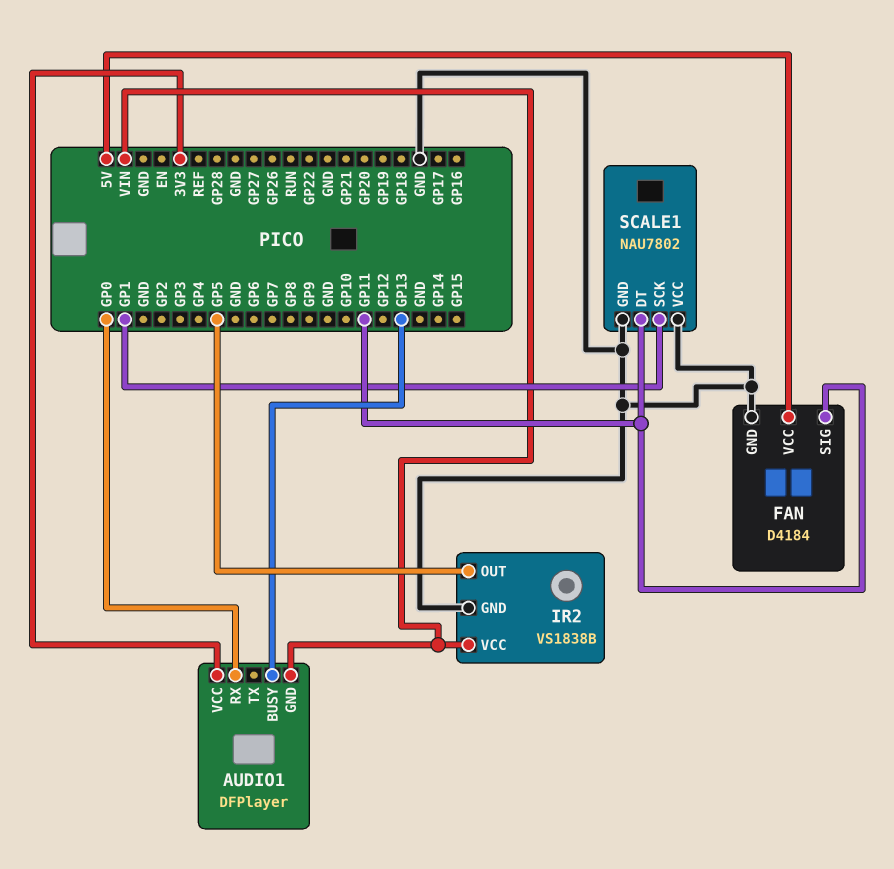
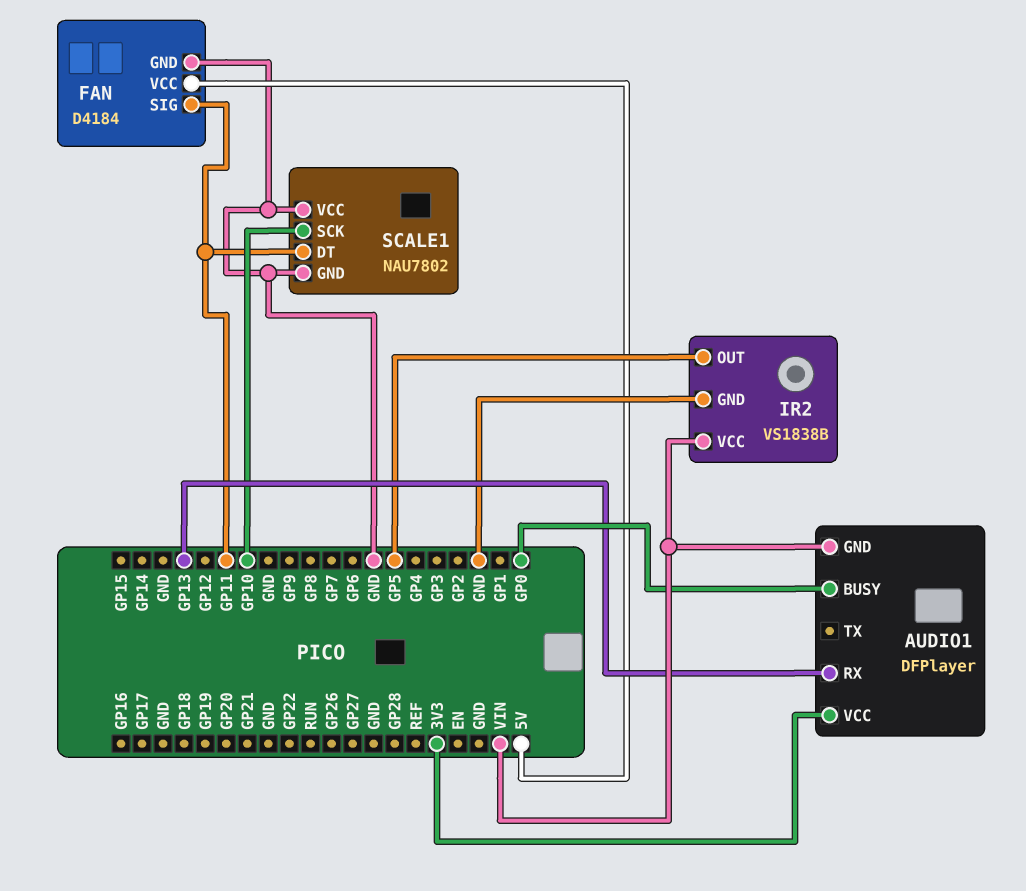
AUDIO1 pin BUSY: GP13 -> GP0
AUDIO1 pin RX: GP0 -> GP13
SCALE1 pin SCK: GP1 -> GP10

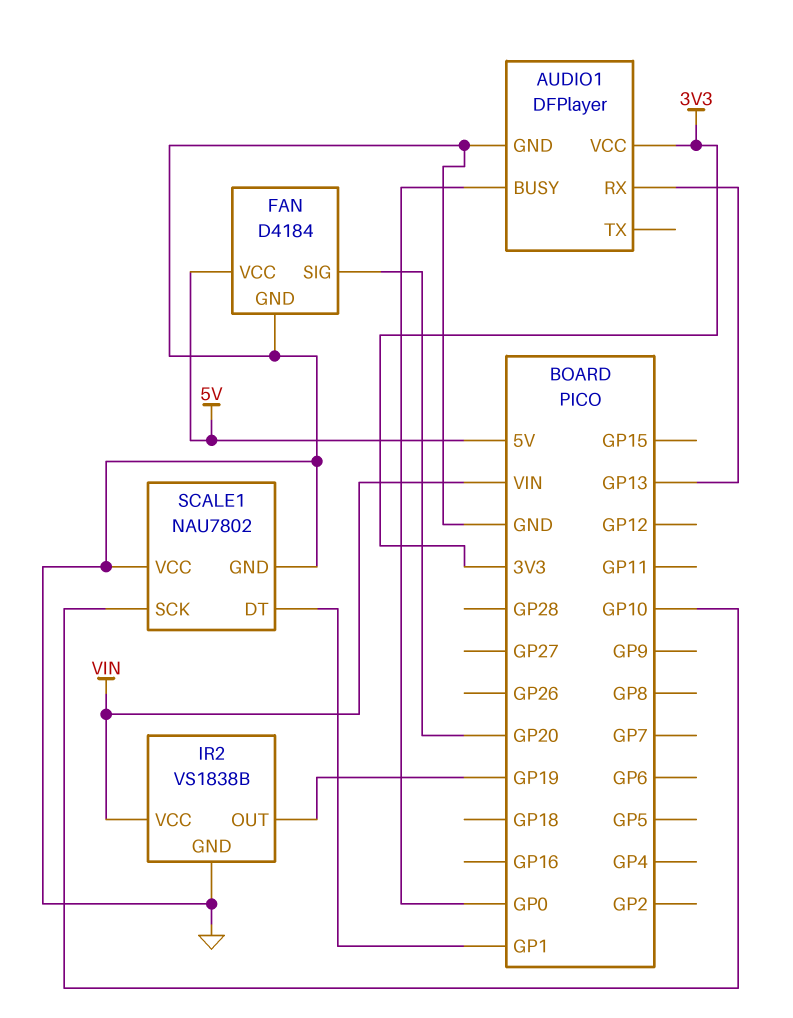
AUDIO1 pin GND: VIN -> GND
FAN pin SIG: GP11 -> GP20
IR2 pin OUT: GP5 -> GP19
SCALE1 pin DT: GP11 -> GP1

